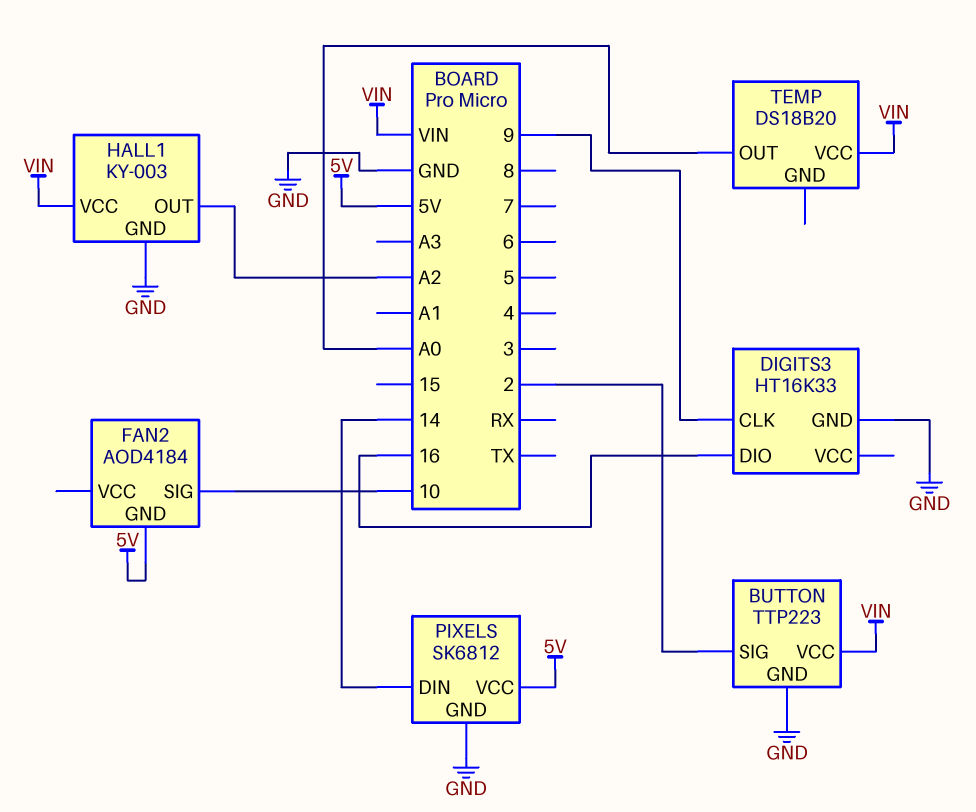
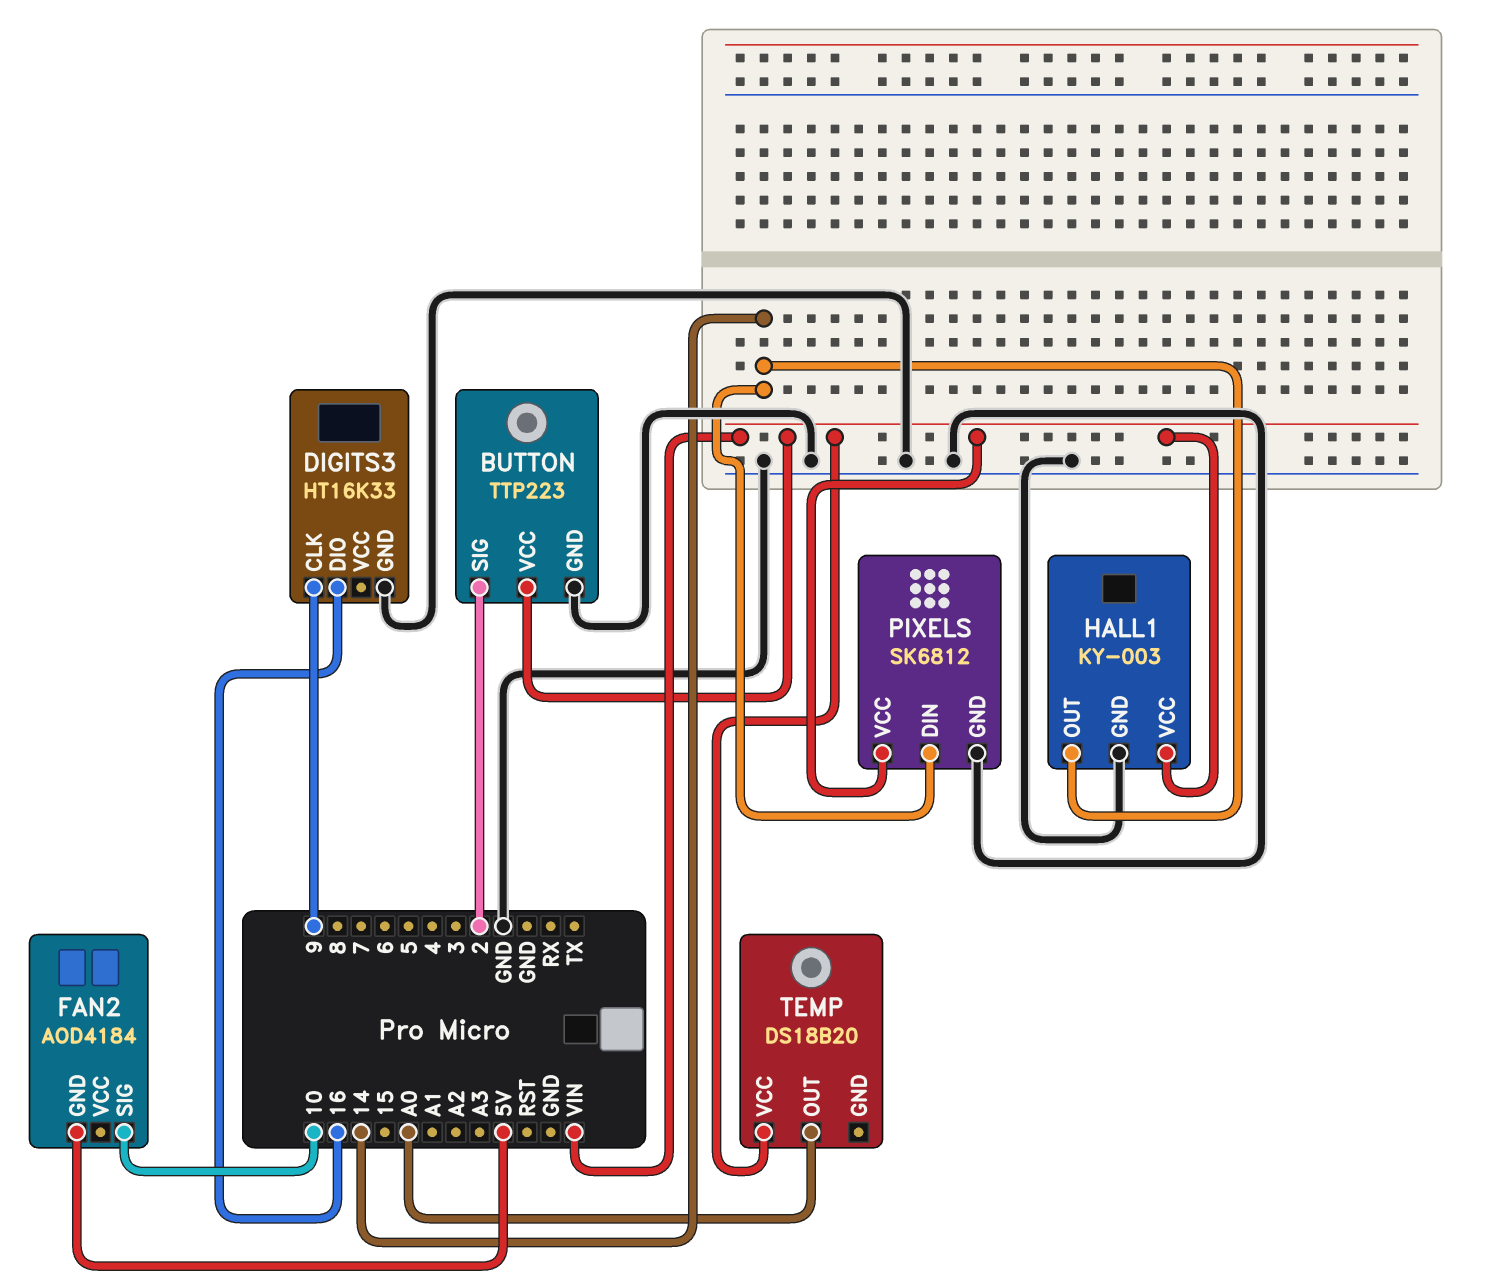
HALL1 pin OUT: A2 -> 14
PIXELS pin VCC: 5V -> VIN

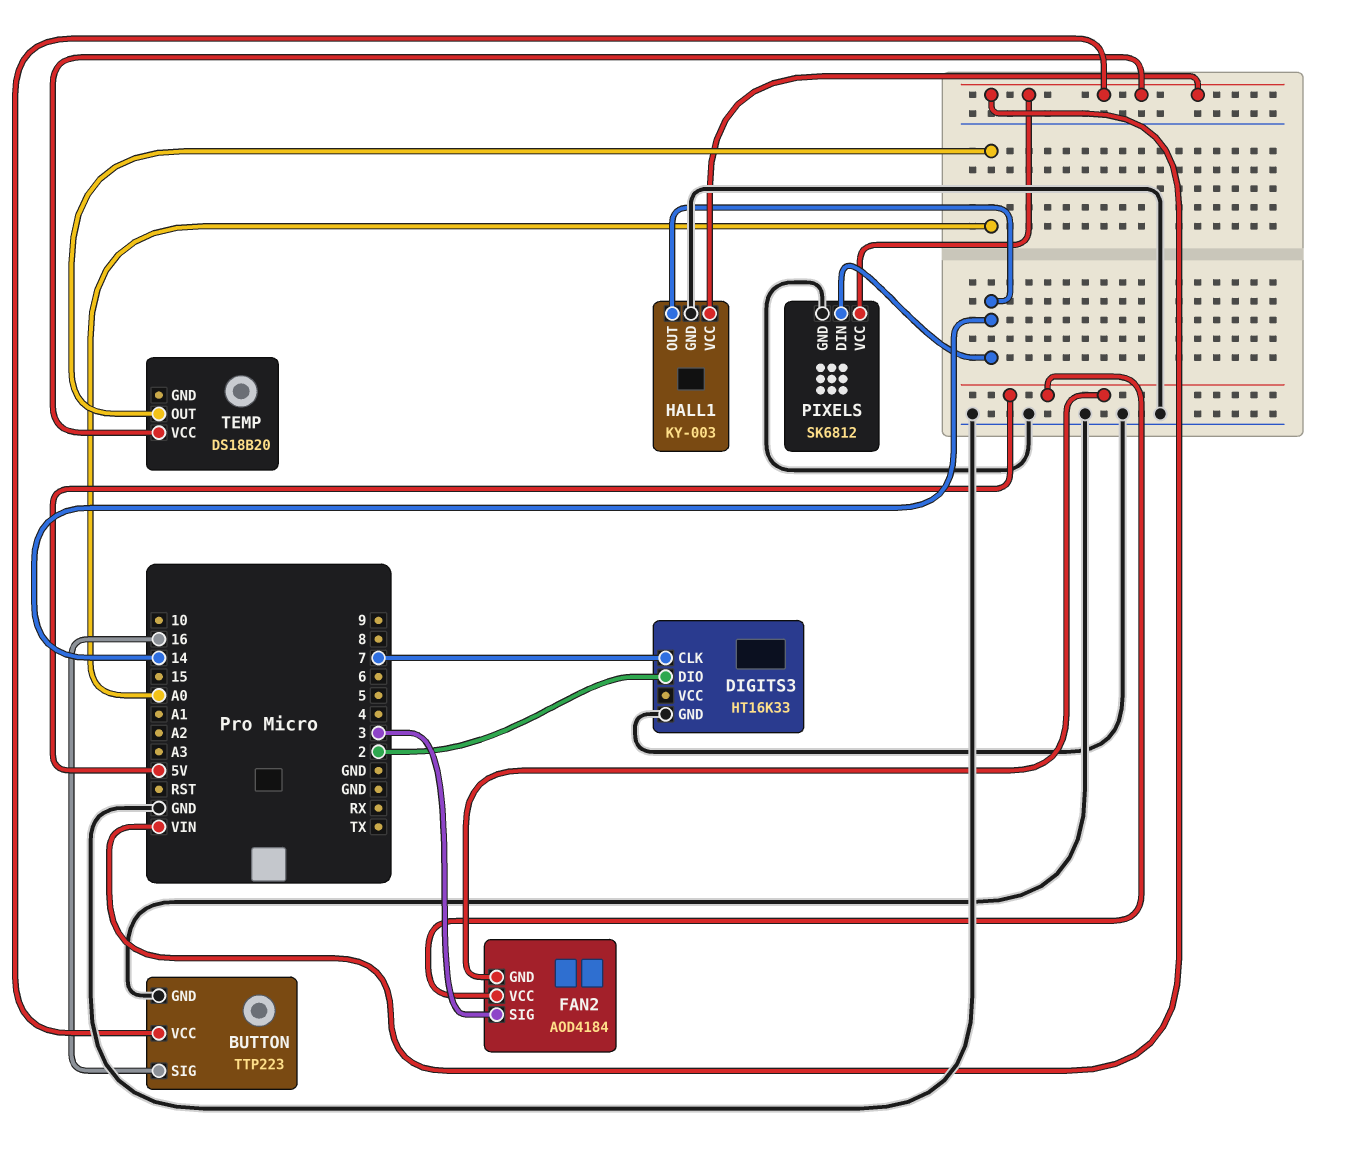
BUTTON pin SIG: 2 -> 16
DIGITS3 pin CLK: 9 -> 7
DIGITS3 pin DIO: 16 -> 2
FAN2 pin SIG: 10 -> 3
FAN2 pin VCC: none -> 5V

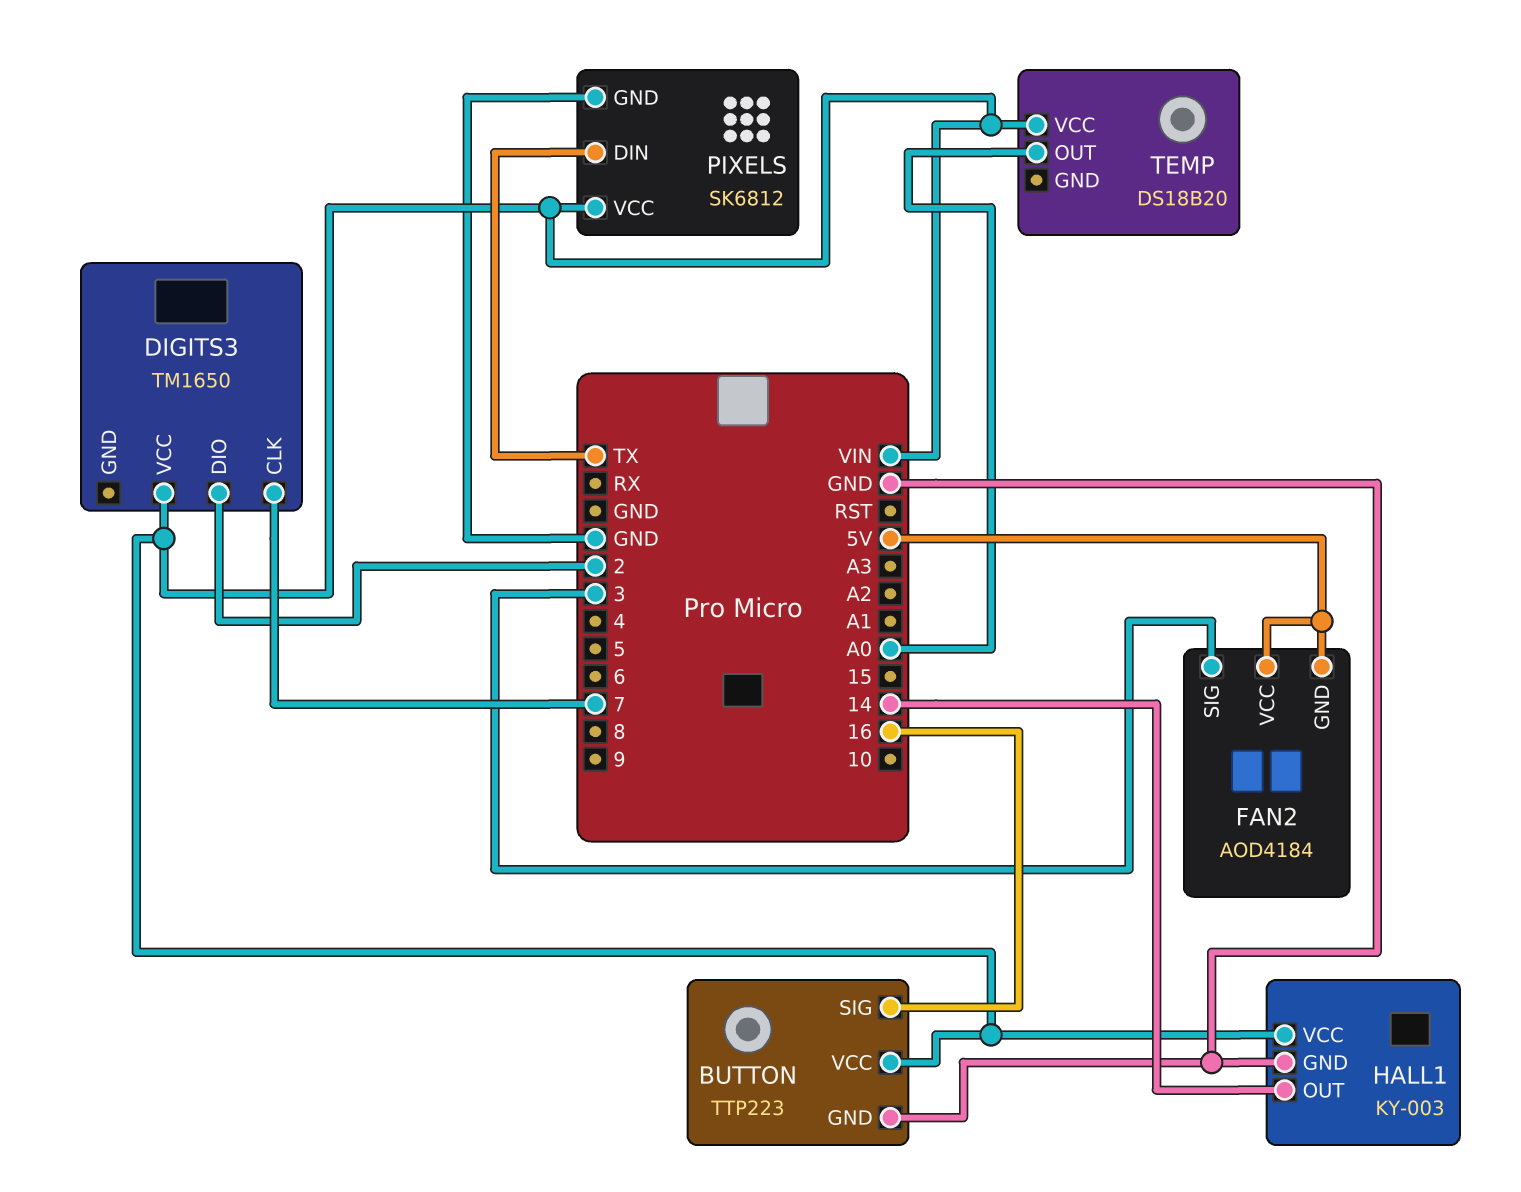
DIGITS3: HT16K33 -> TM1650
DIGITS3 pin GND: GND -> none
DIGITS3 pin VCC: none -> VIN
PIXELS pin DIN: 14 -> TX

